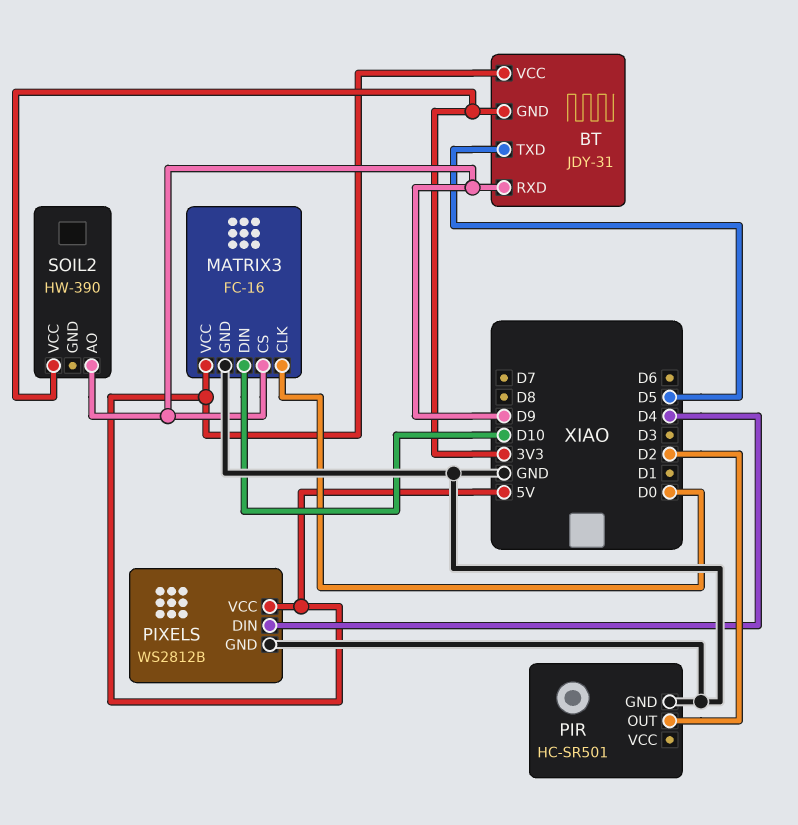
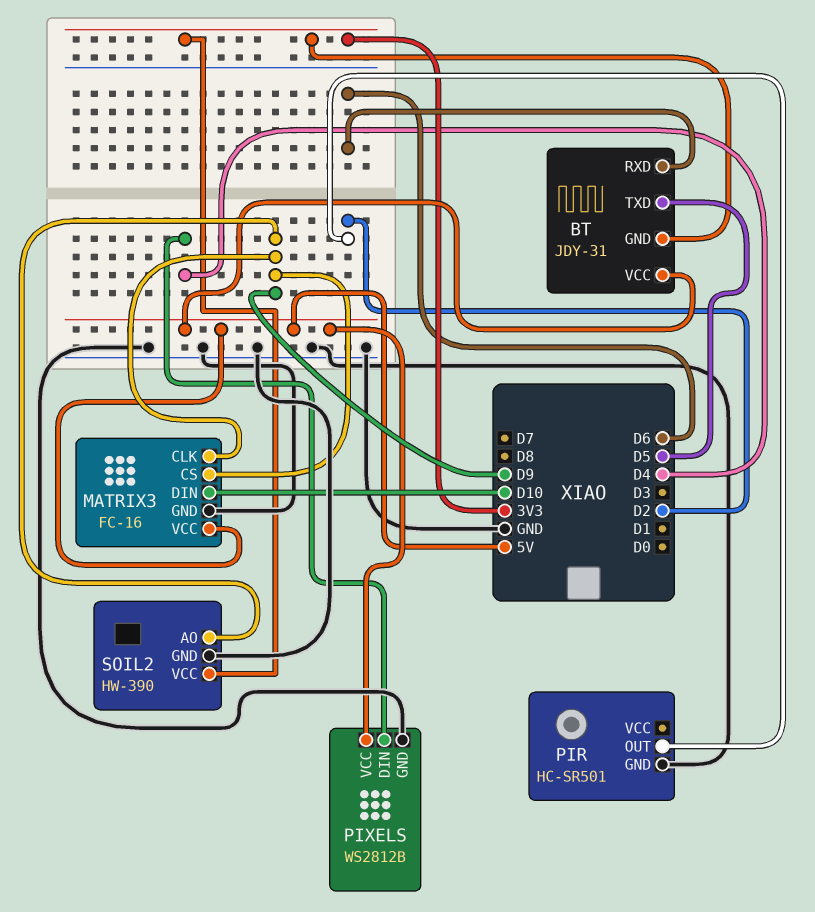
BT pin RXD: D9 -> D6
MATRIX3 pin CLK: D0 -> D9
SOIL2 pin GND: none -> GND

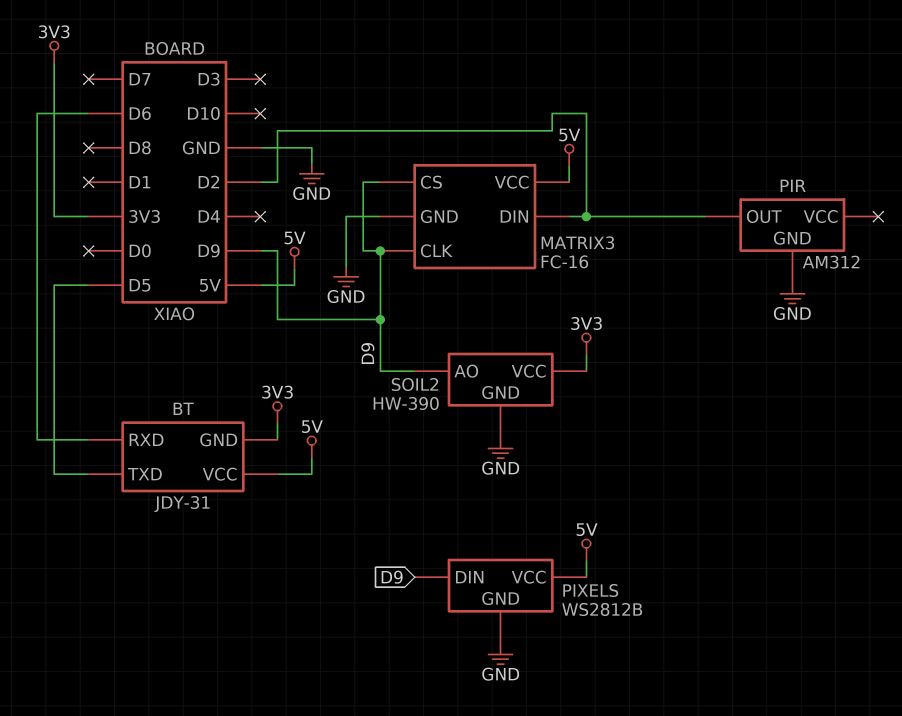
MATRIX3 pin DIN: D10 -> D2
PIR: HC-SR501 -> AM312
PIXELS pin DIN: D4 -> D9

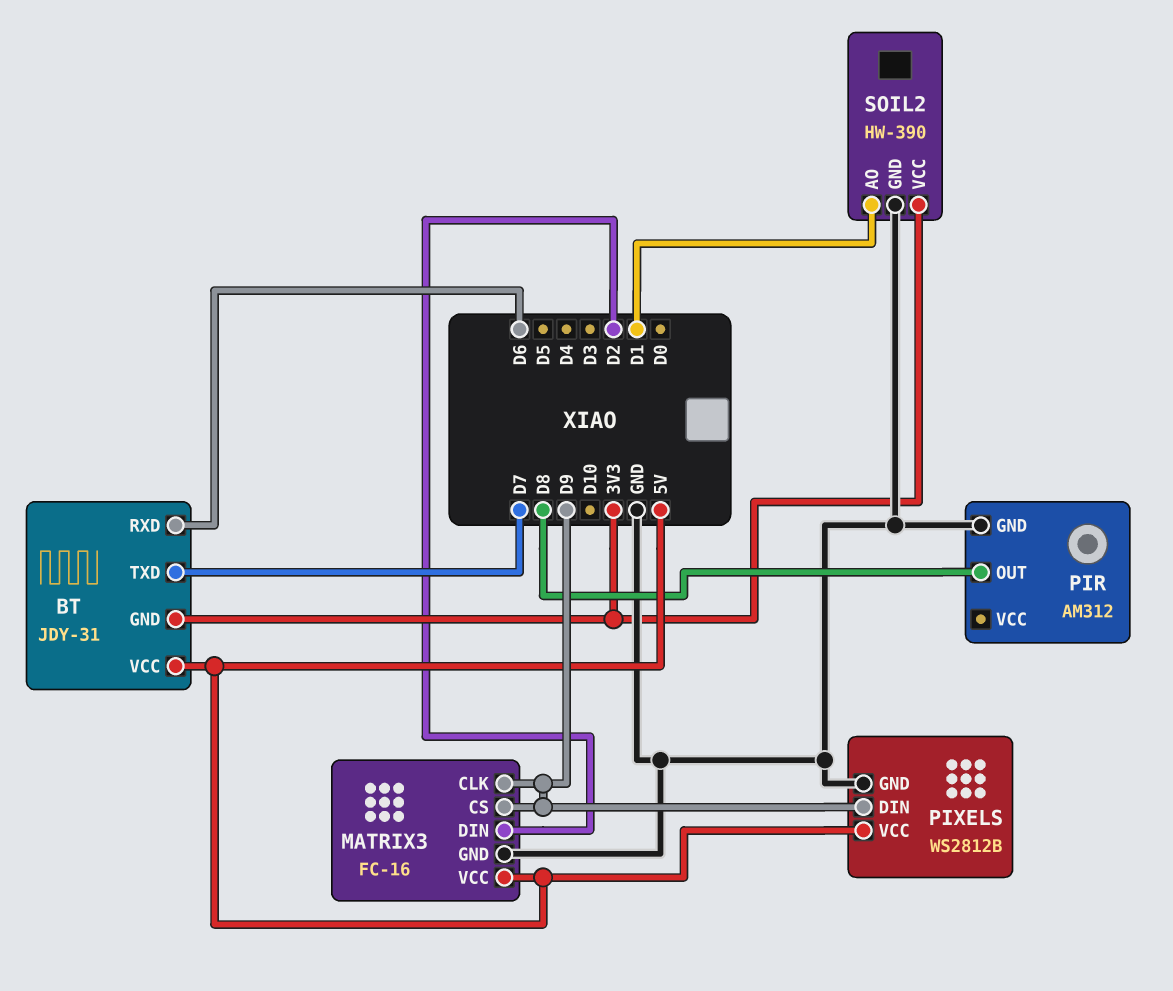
BT pin TXD: D5 -> D7
PIR pin OUT: D2 -> D8
SOIL2 pin AO: D9 -> D1

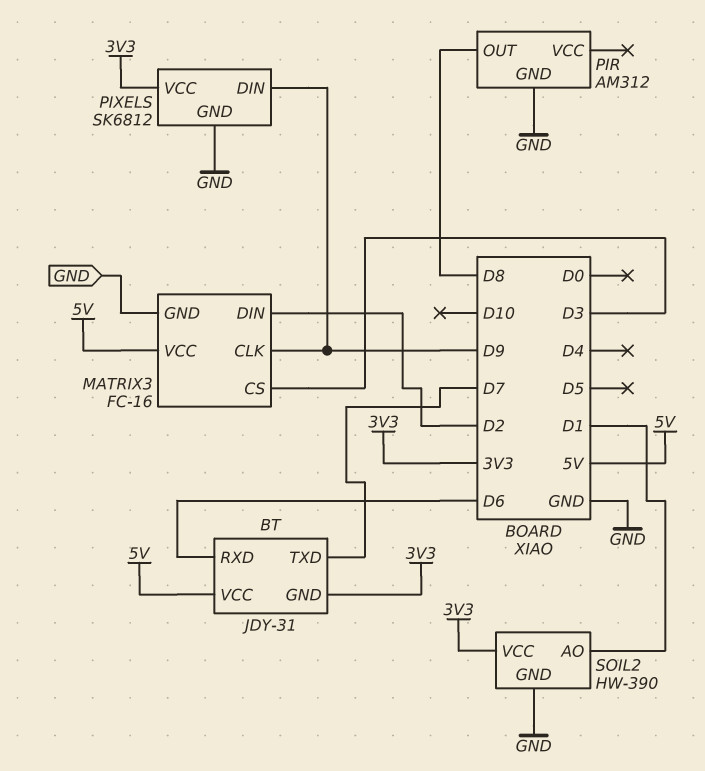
MATRIX3 pin CS: D9 -> D3
PIXELS: WS2812B -> SK6812
PIXELS pin VCC: 5V -> 3V3

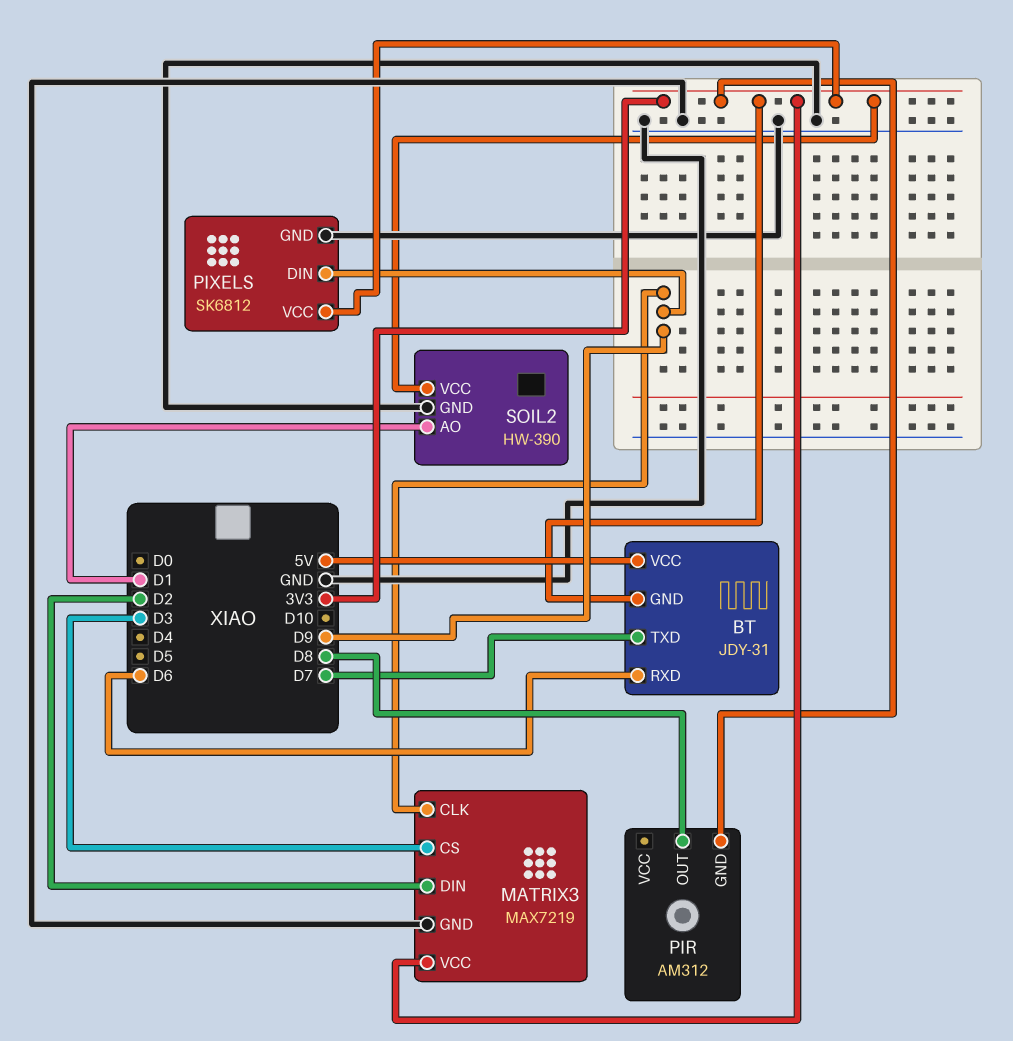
MATRIX3: FC-16 -> MAX7219
MATRIX3 pin VCC: 5V -> 3V3
PIR pin GND: GND -> 3V3

